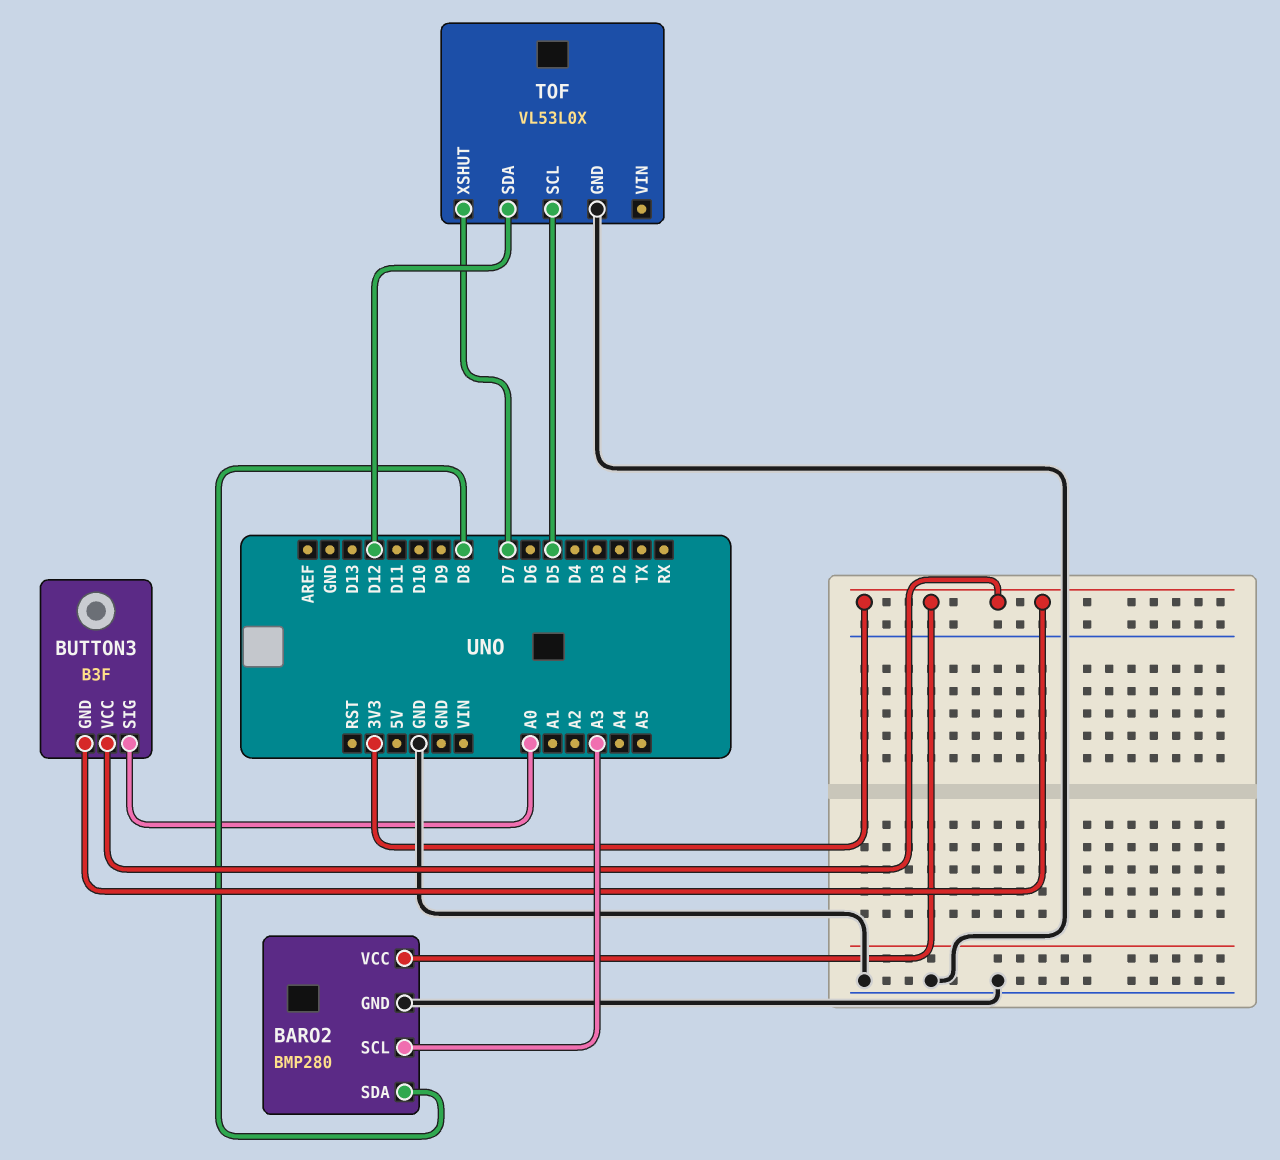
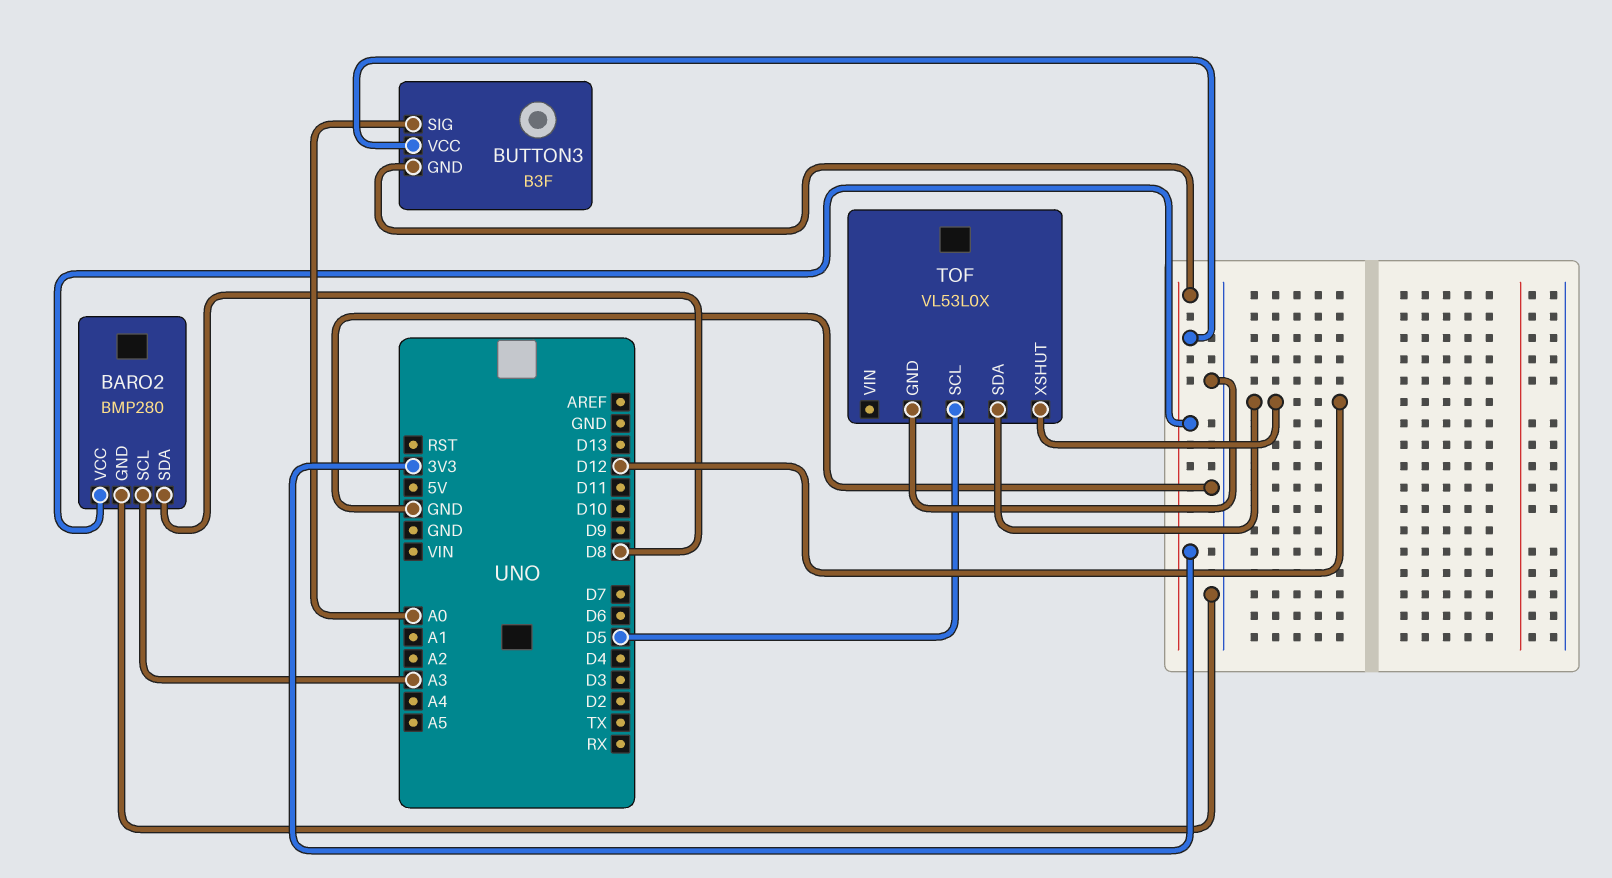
TOF pin XSHUT: D7 -> D12

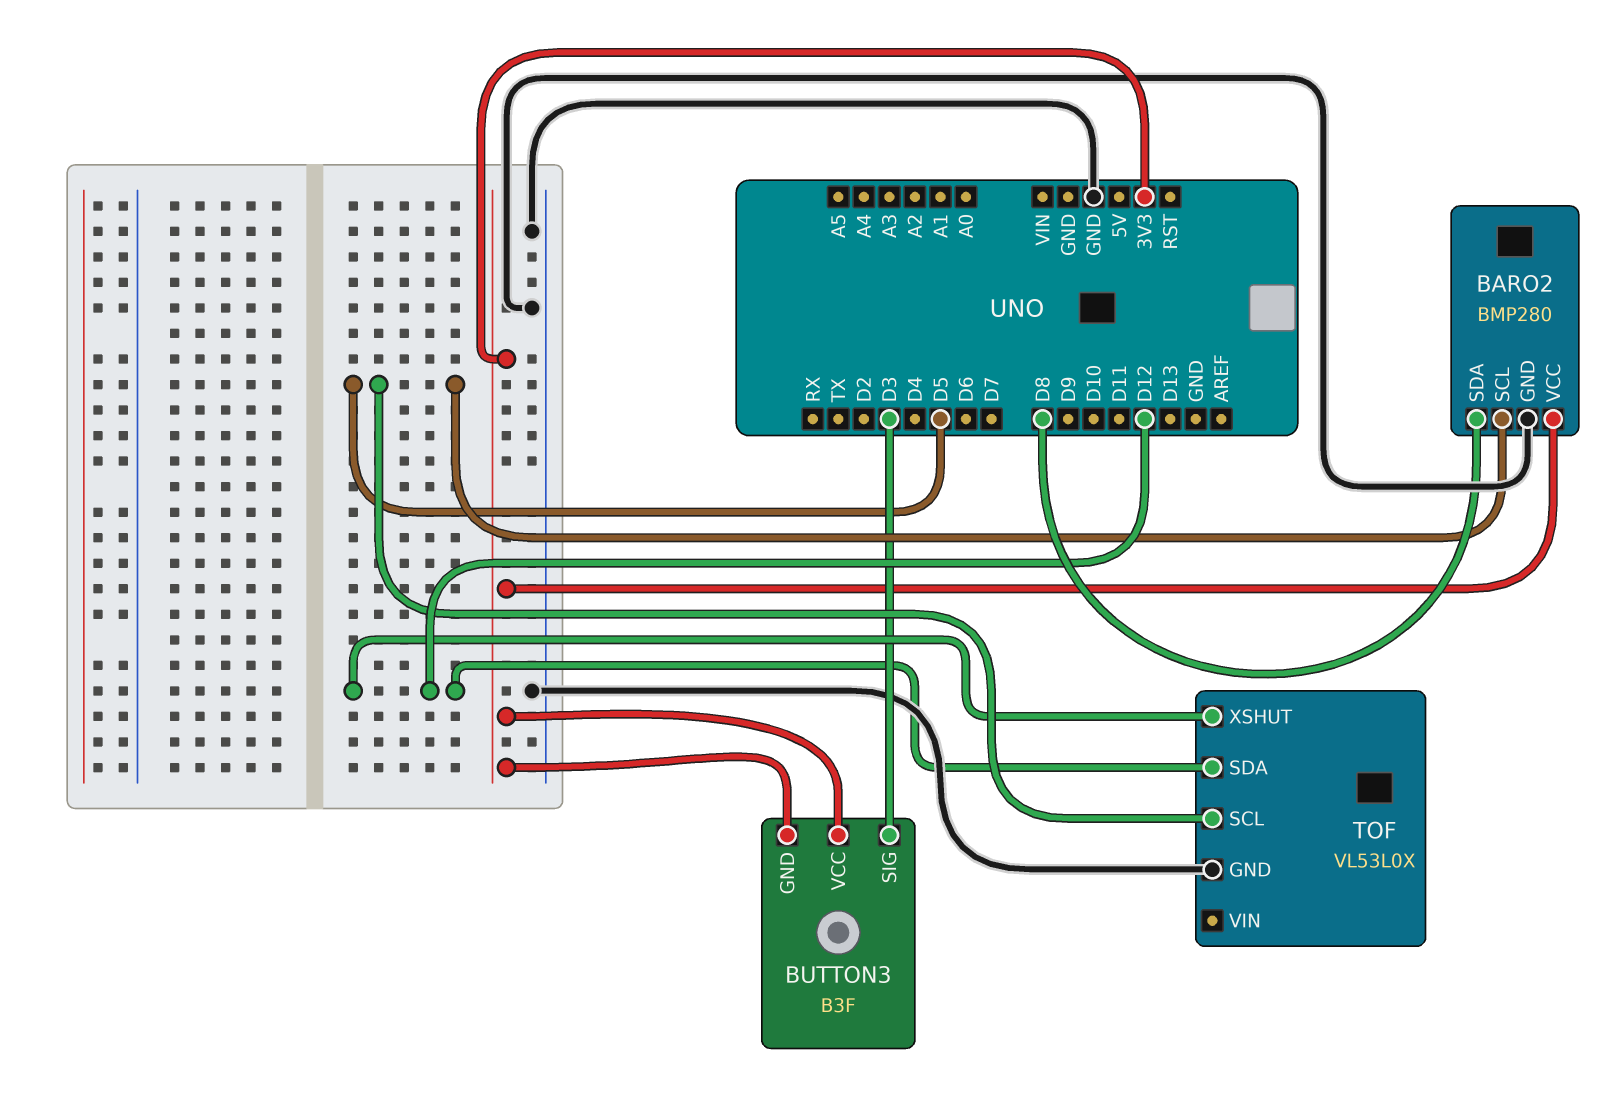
BARO2 pin SCL: A3 -> D5
BUTTON3 pin SIG: A0 -> D3

